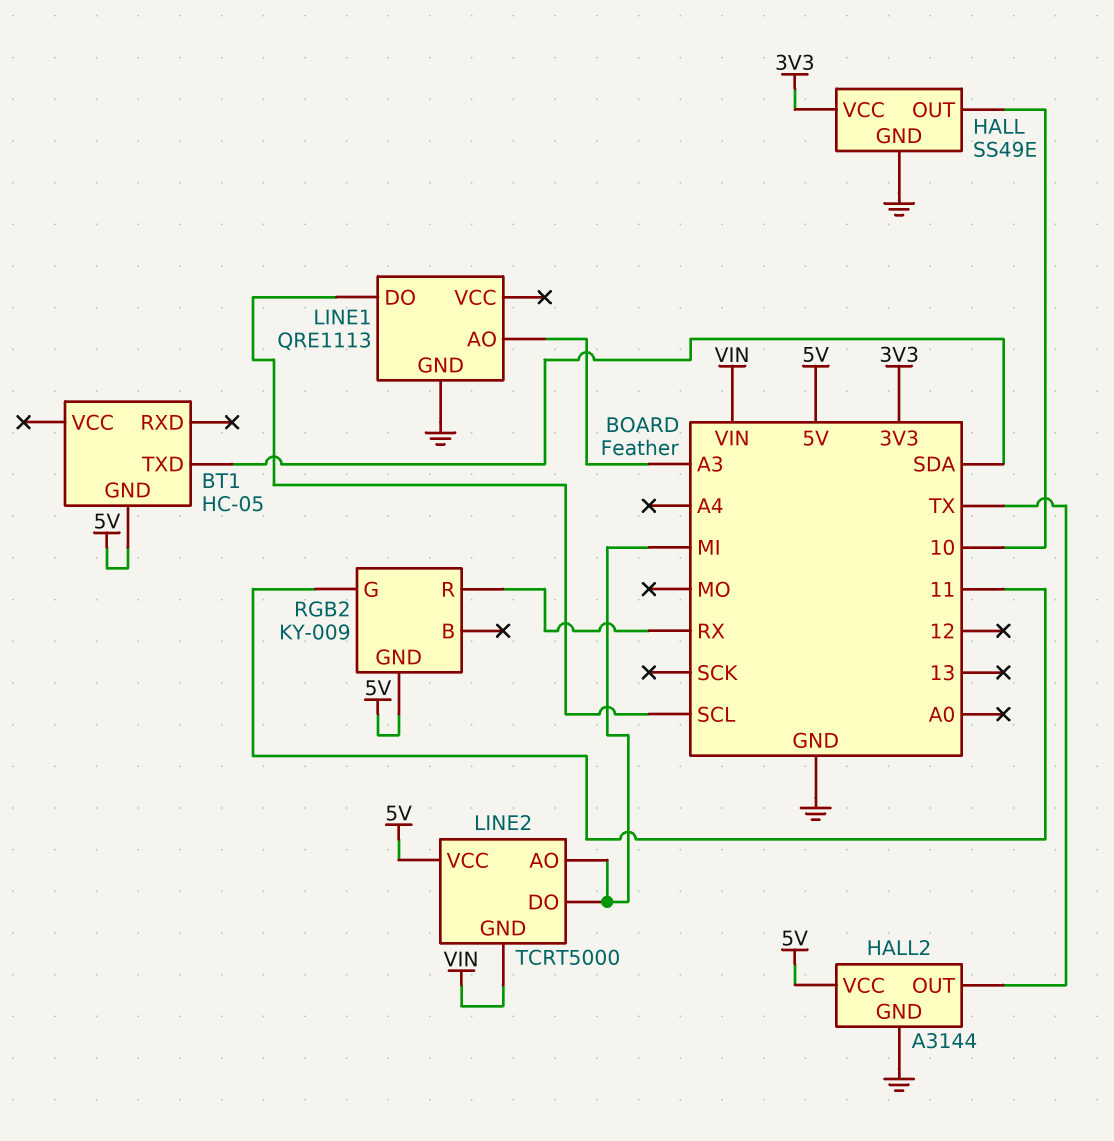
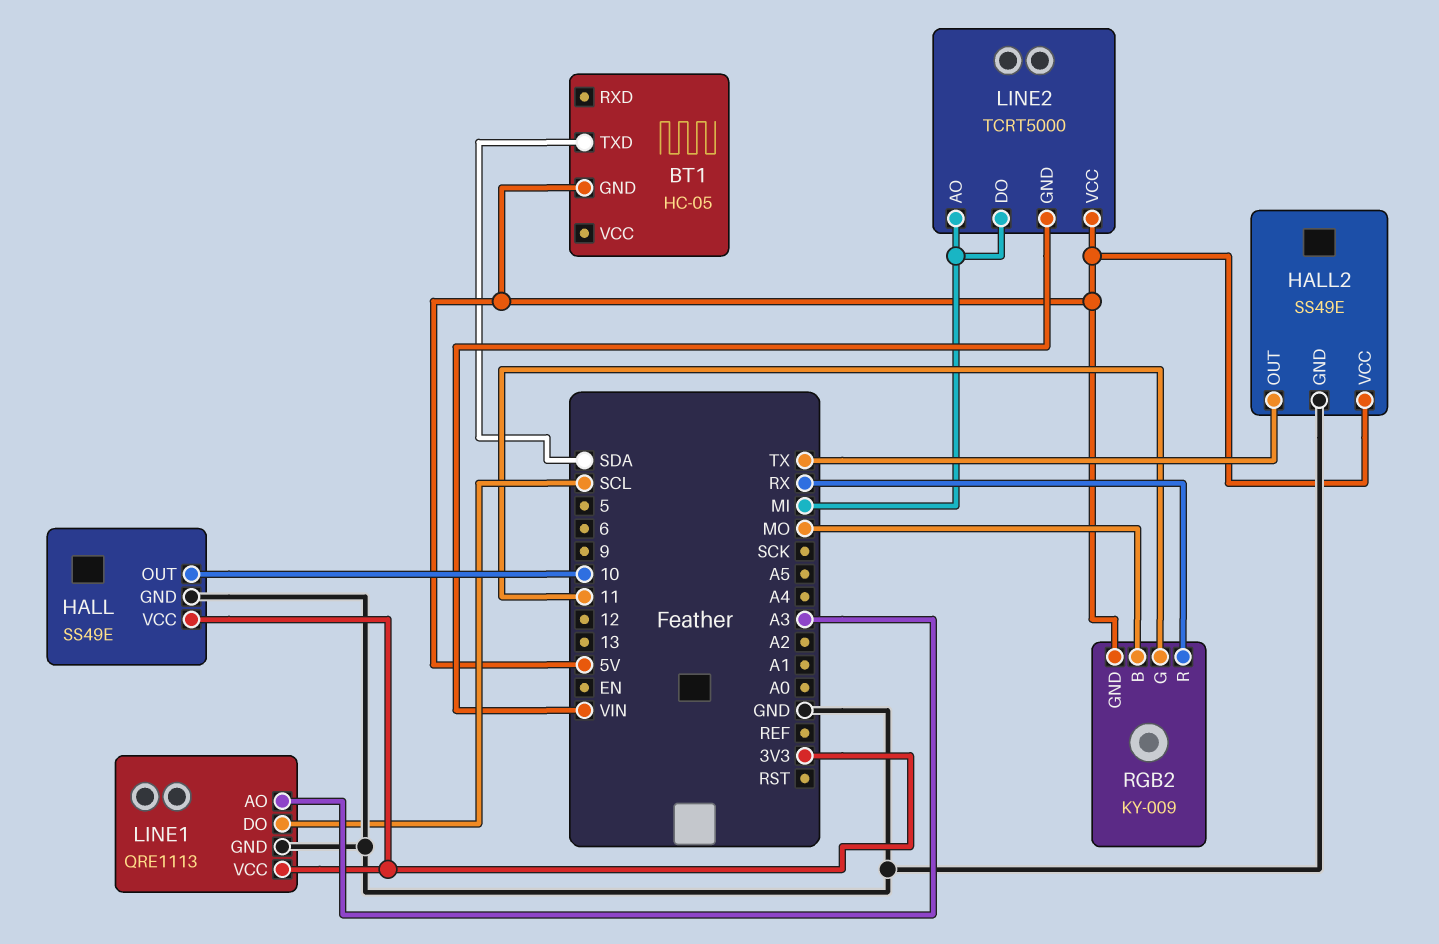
HALL2: A3144 -> SS49E
LINE1 pin VCC: none -> 3V3
RGB2 pin B: none -> MO

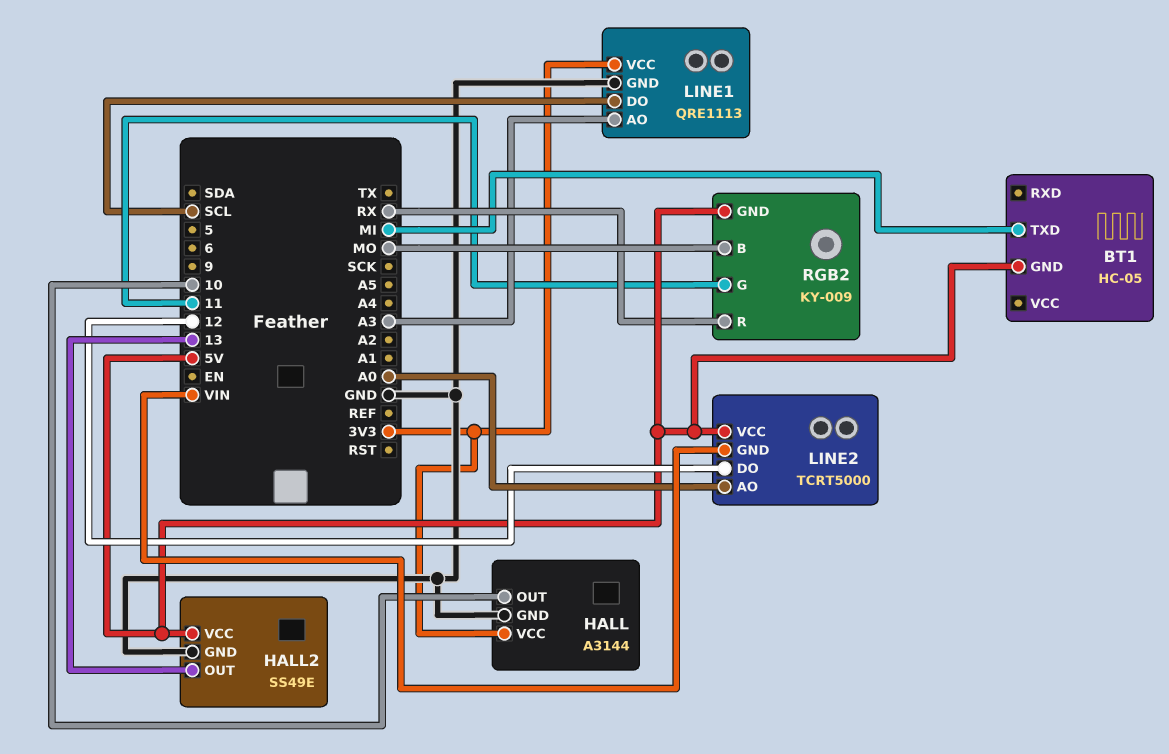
BT1 pin TXD: SDA -> MI
HALL: SS49E -> A3144
HALL2 pin OUT: TX -> 13
LINE2 pin AO: MI -> A0
LINE2 pin DO: MI -> 12

